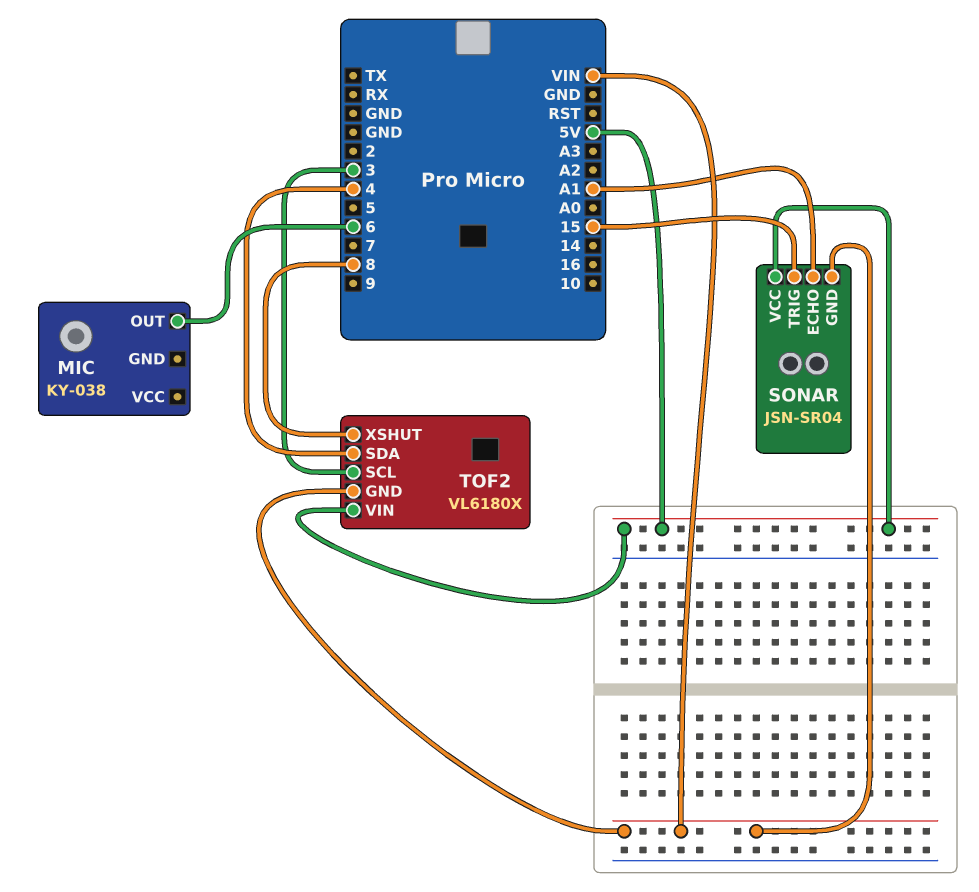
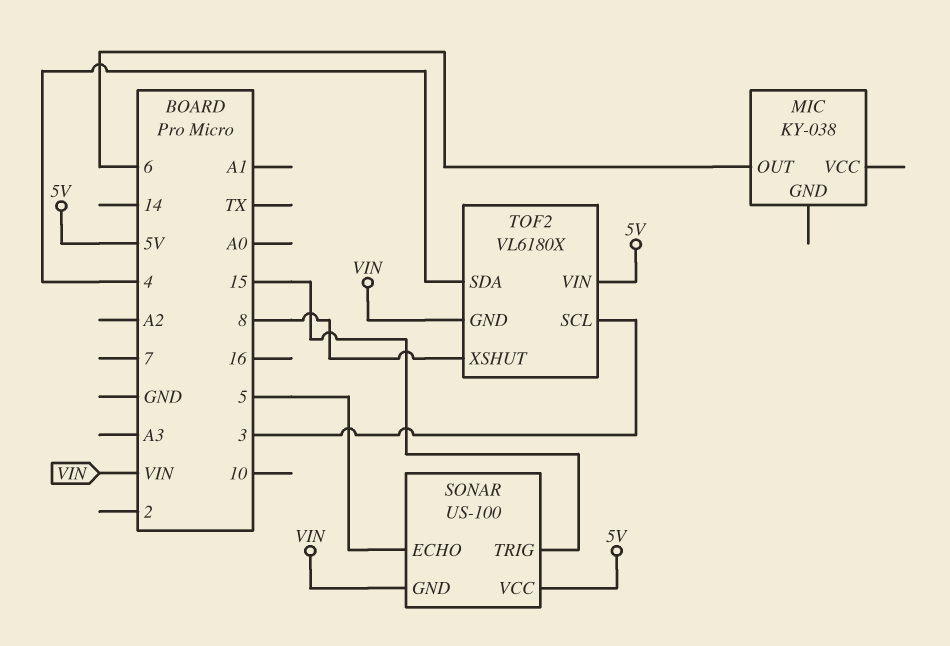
SONAR: JSN-SR04 -> US-100
SONAR pin ECHO: A1 -> 5

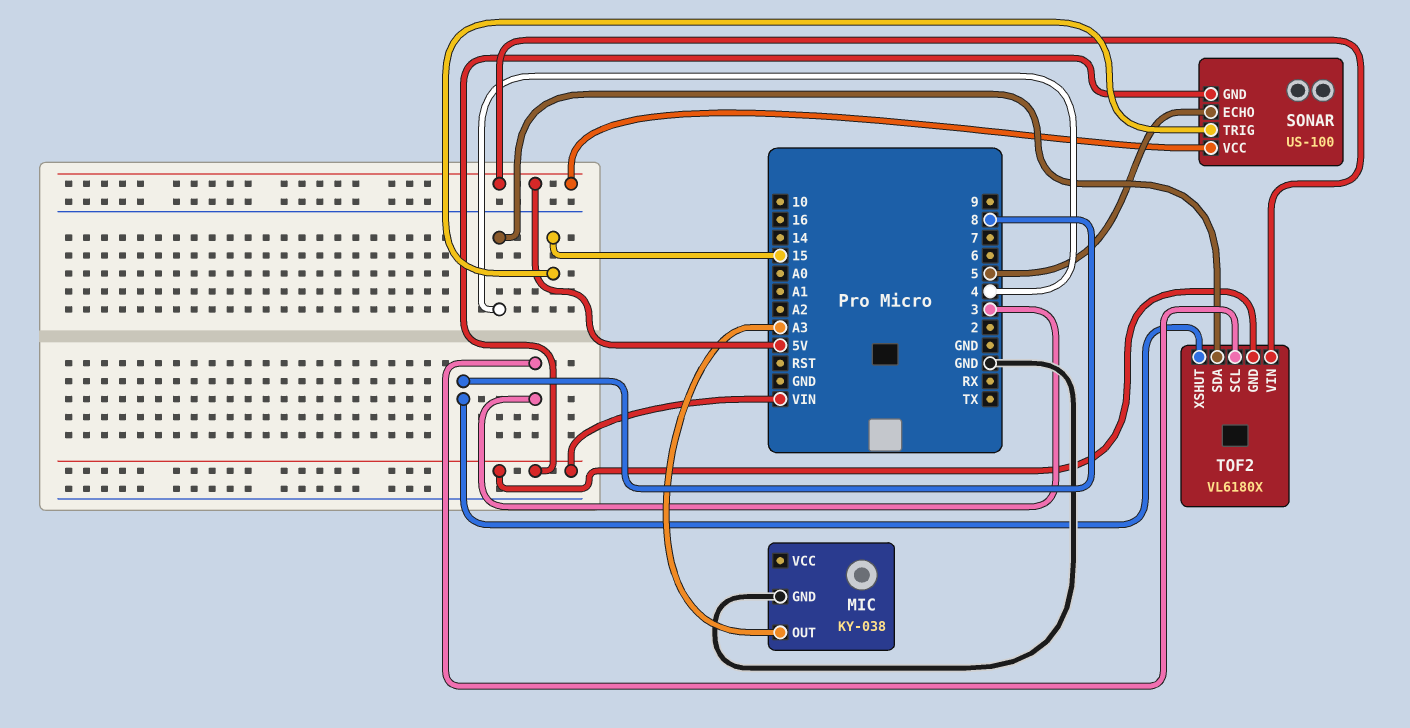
MIC pin GND: none -> GND
MIC pin OUT: 6 -> A3

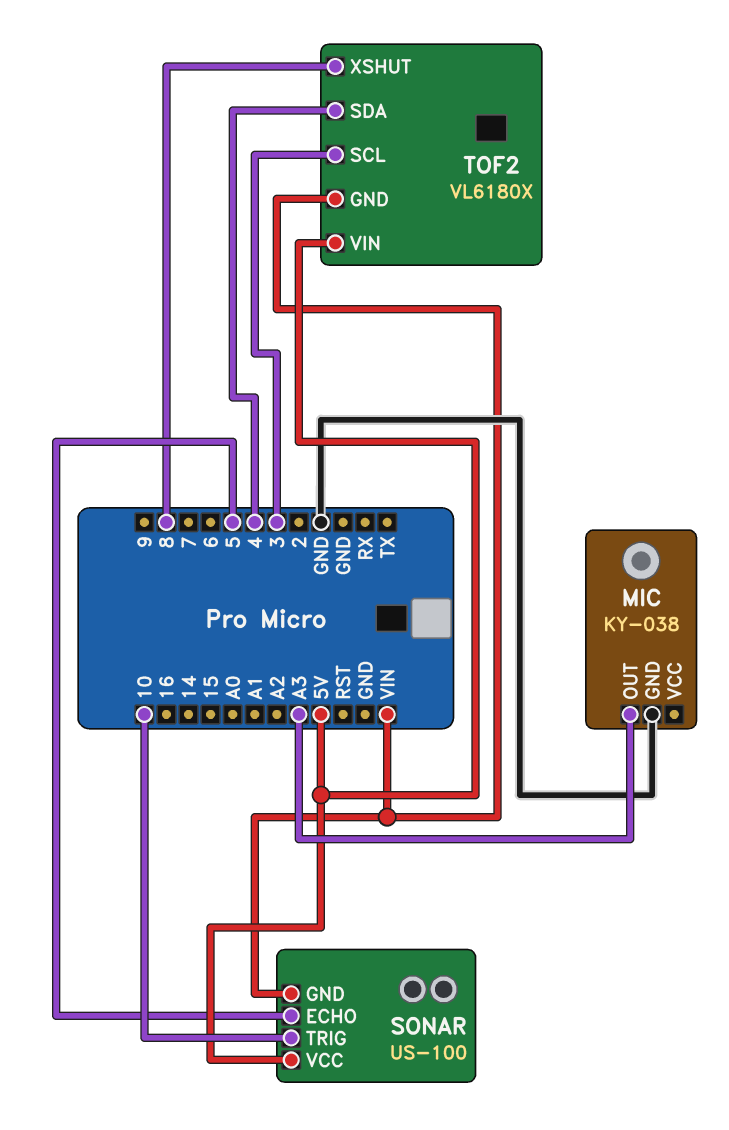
SONAR pin TRIG: 15 -> 10

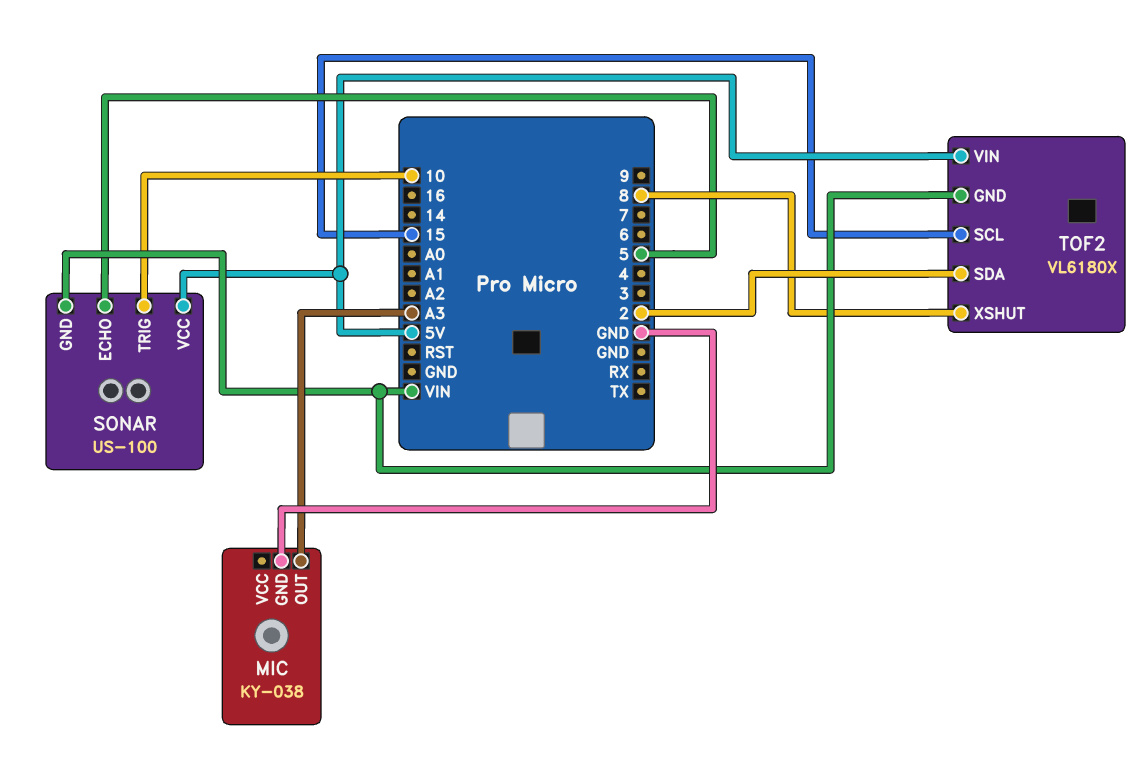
TOF2 pin SCL: 3 -> 15
TOF2 pin SDA: 4 -> 2

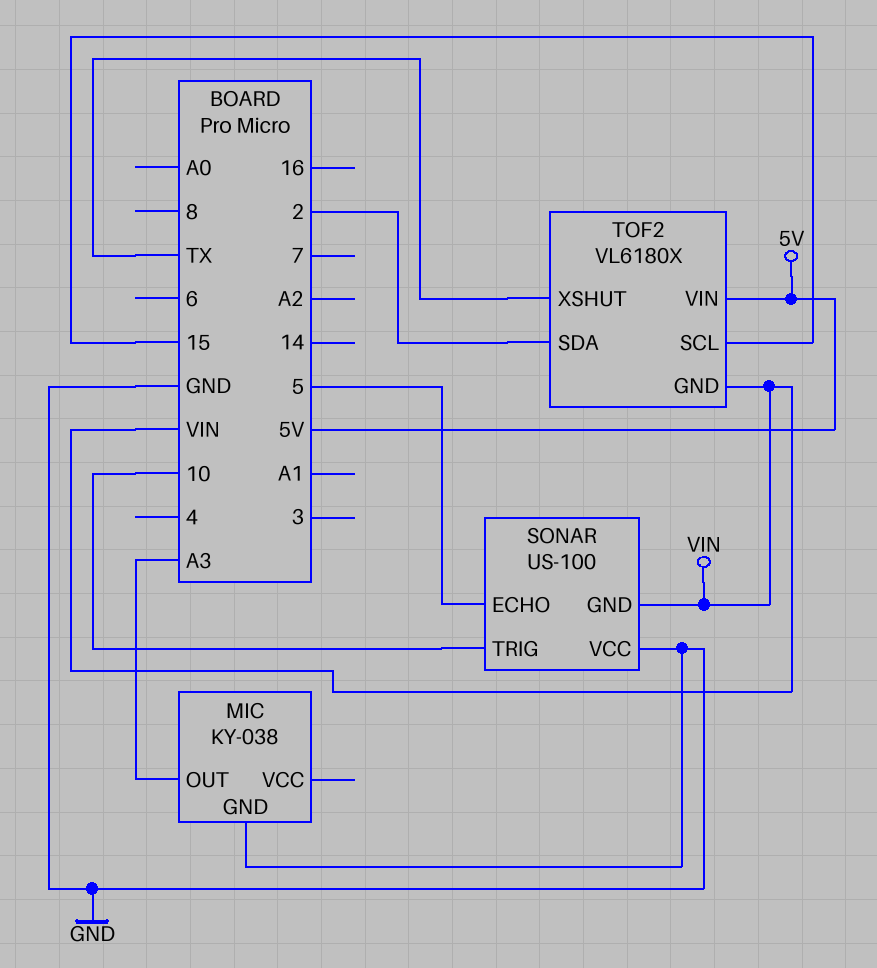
SONAR pin VCC: 5V -> GND
TOF2 pin XSHUT: 8 -> TX

